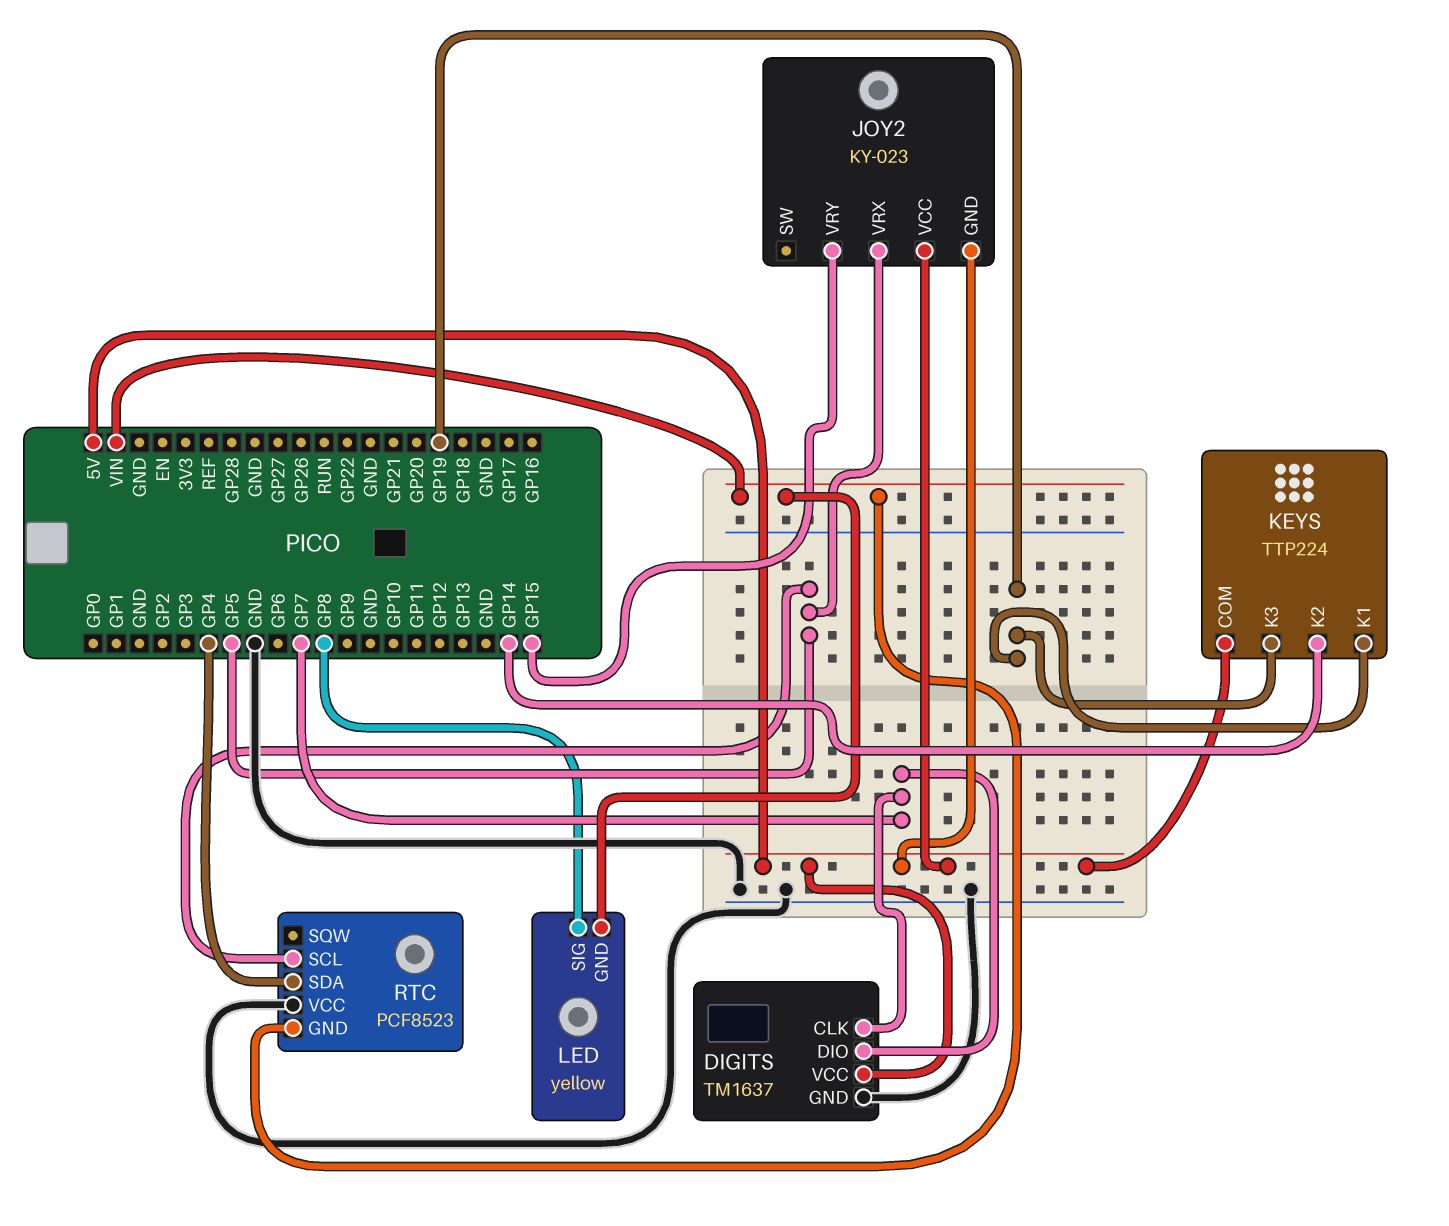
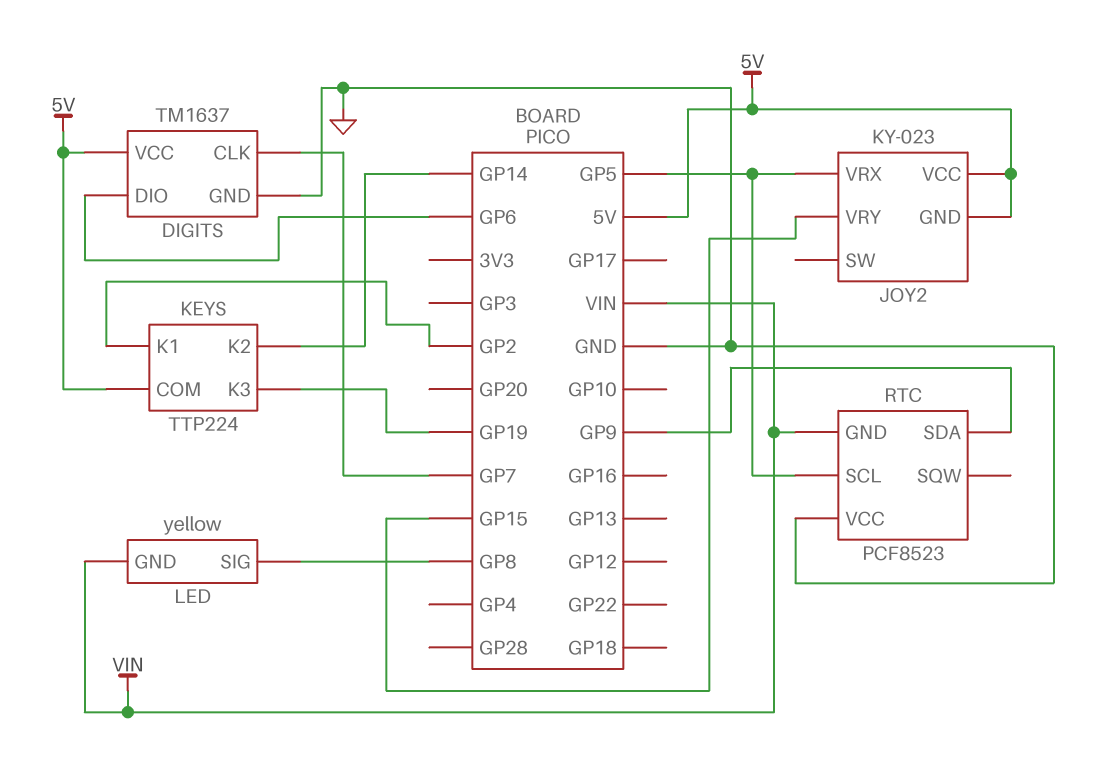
DIGITS pin DIO: GP7 -> GP6
KEYS pin K1: GP19 -> GP2
RTC pin SDA: GP4 -> GP9

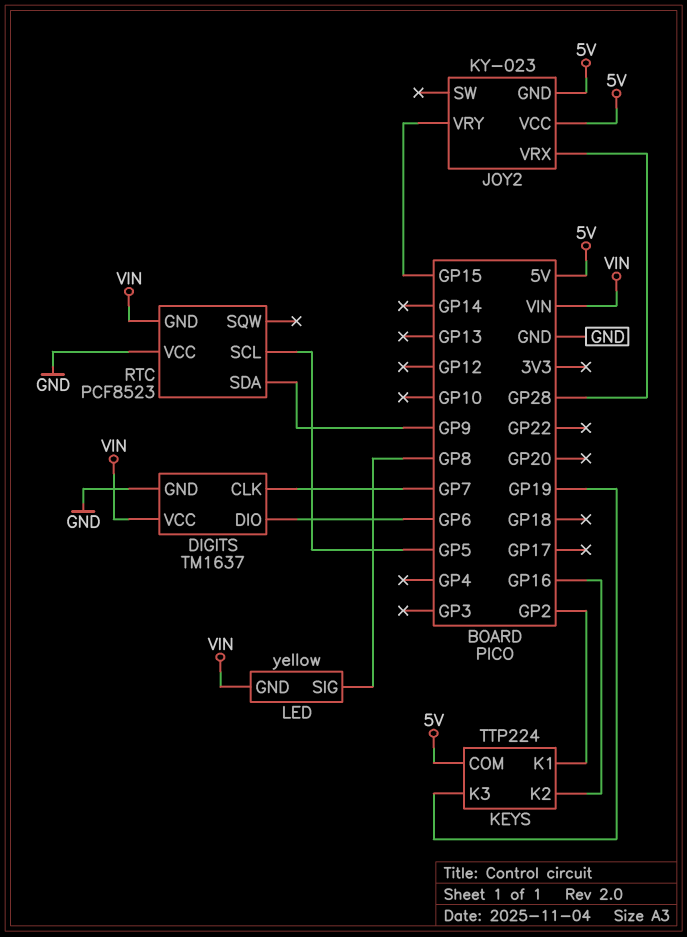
DIGITS pin VCC: 5V -> VIN
JOY2 pin VRX: GP5 -> GP28
KEYS pin K2: GP14 -> GP16

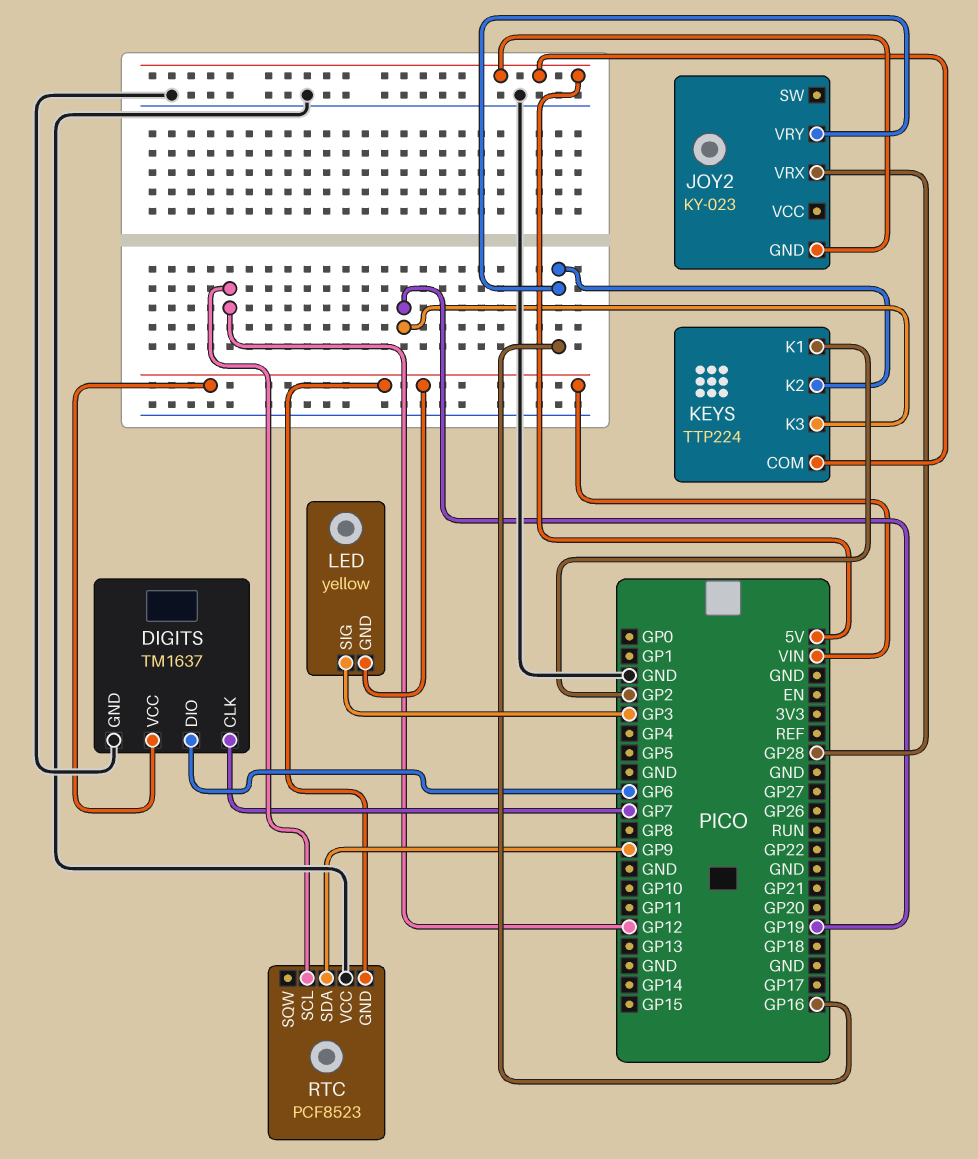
JOY2 pin VCC: 5V -> none
JOY2 pin VRY: GP15 -> GP16
LED pin SIG: GP8 -> GP3
RTC pin SCL: GP5 -> GP12

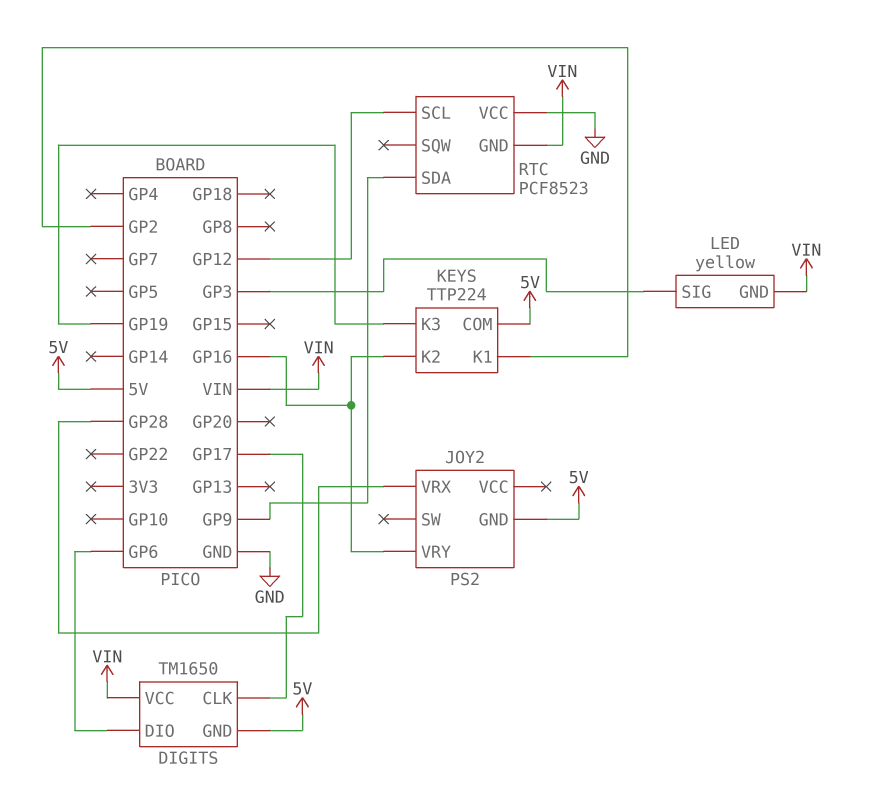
DIGITS: TM1637 -> TM1650
DIGITS pin CLK: GP7 -> GP17
DIGITS pin GND: GND -> 5V
JOY2: KY-023 -> PS2

